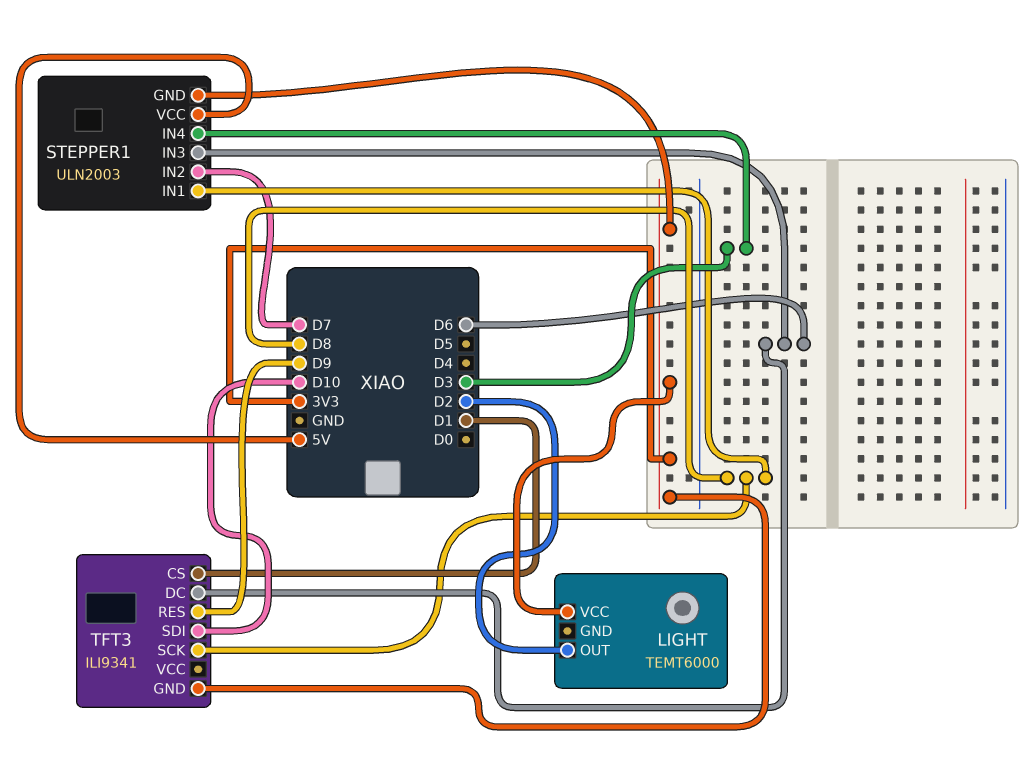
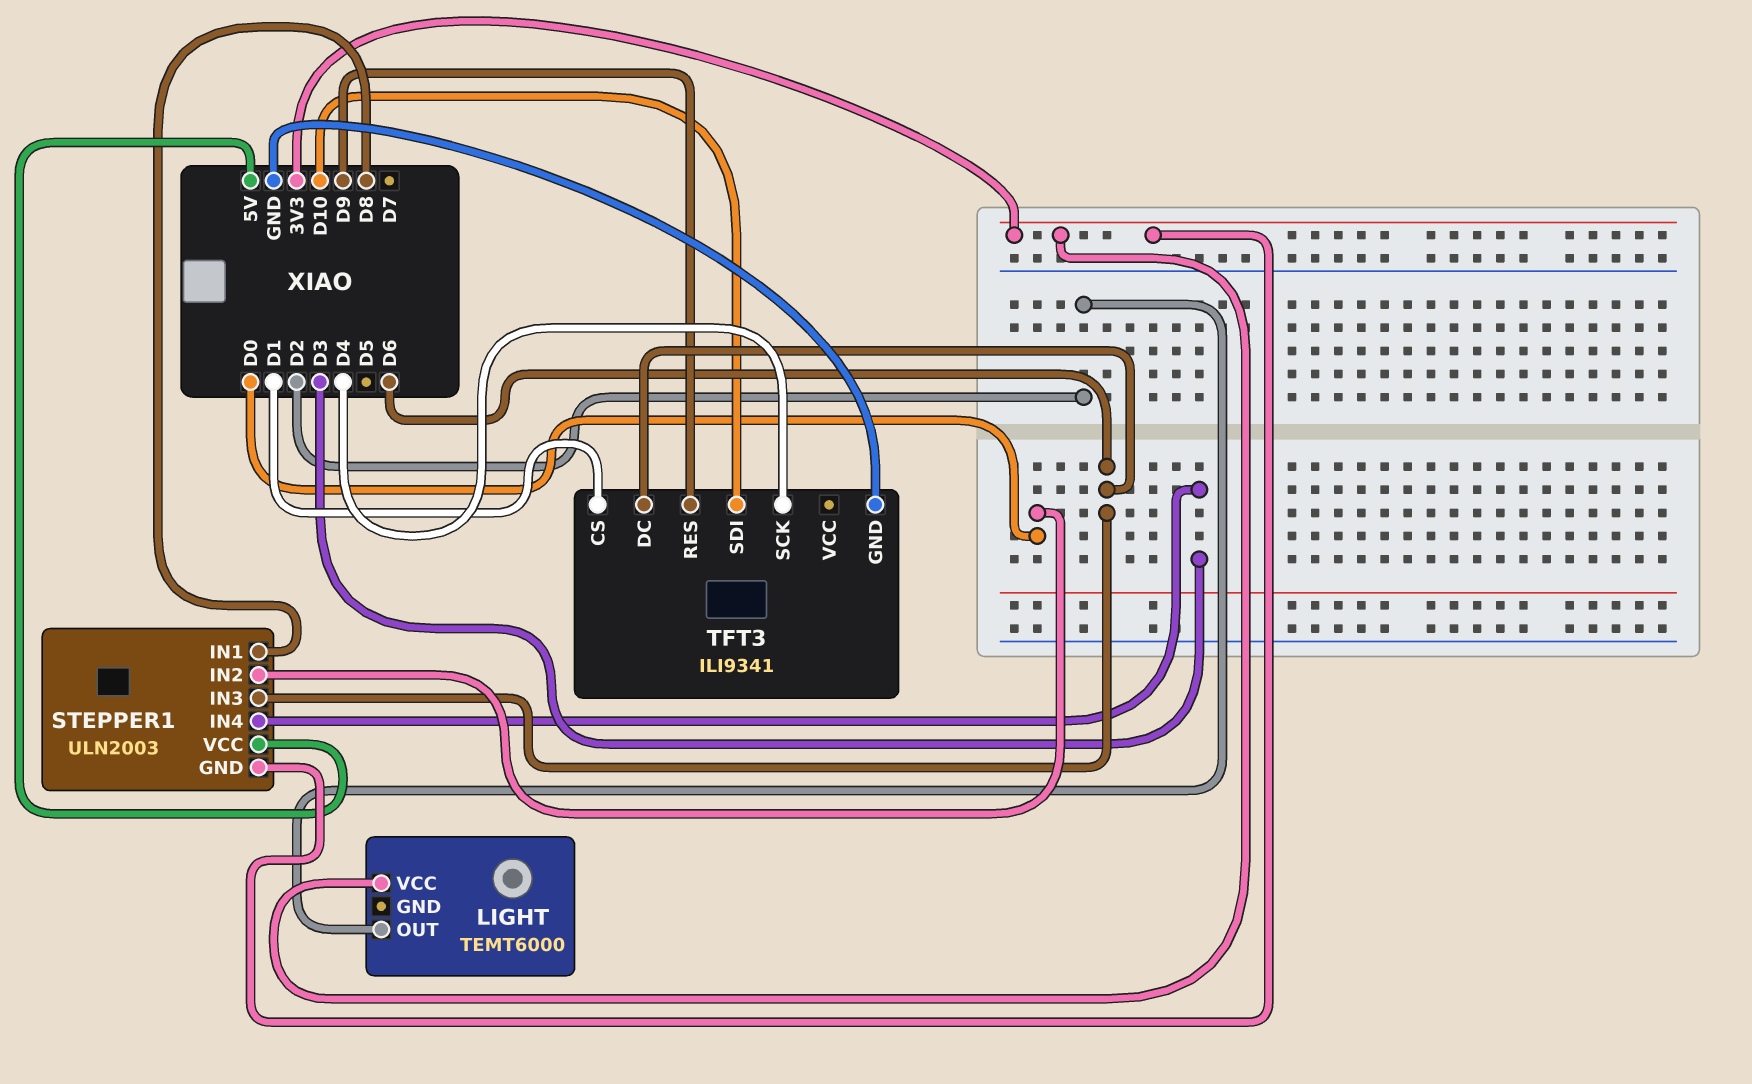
STEPPER1 pin IN2: D7 -> D0
TFT3 pin GND: 3V3 -> GND
TFT3 pin SCK: D8 -> D4

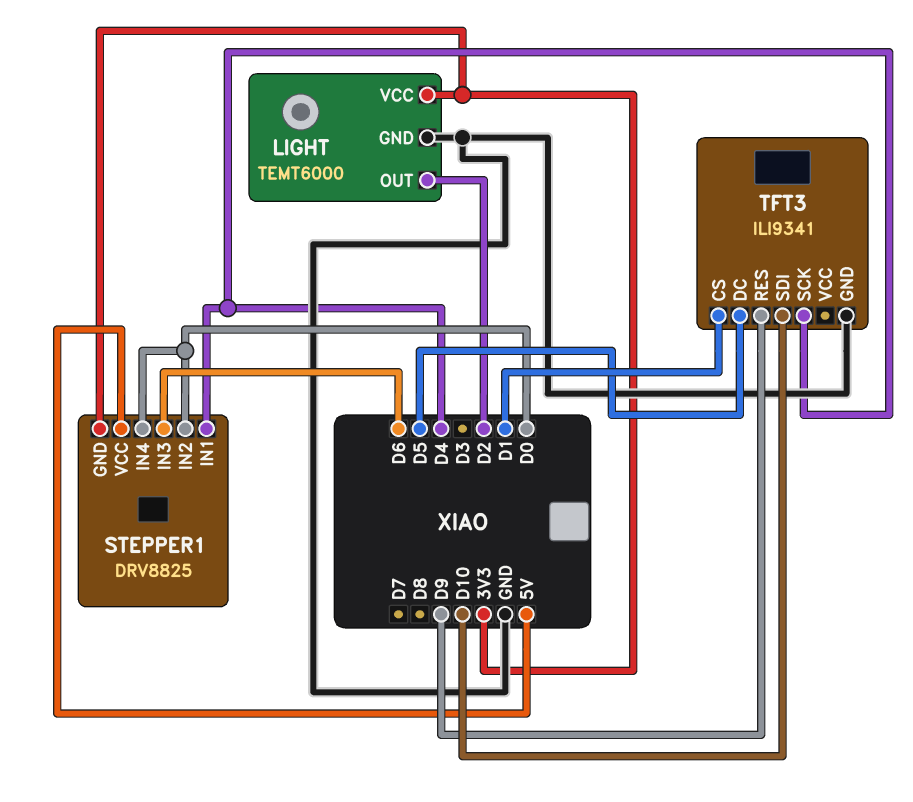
LIGHT pin GND: none -> GND
STEPPER1: ULN2003 -> DRV8825
STEPPER1 pin IN1: D8 -> D4
STEPPER1 pin IN4: D3 -> D0
TFT3 pin DC: D6 -> D5

